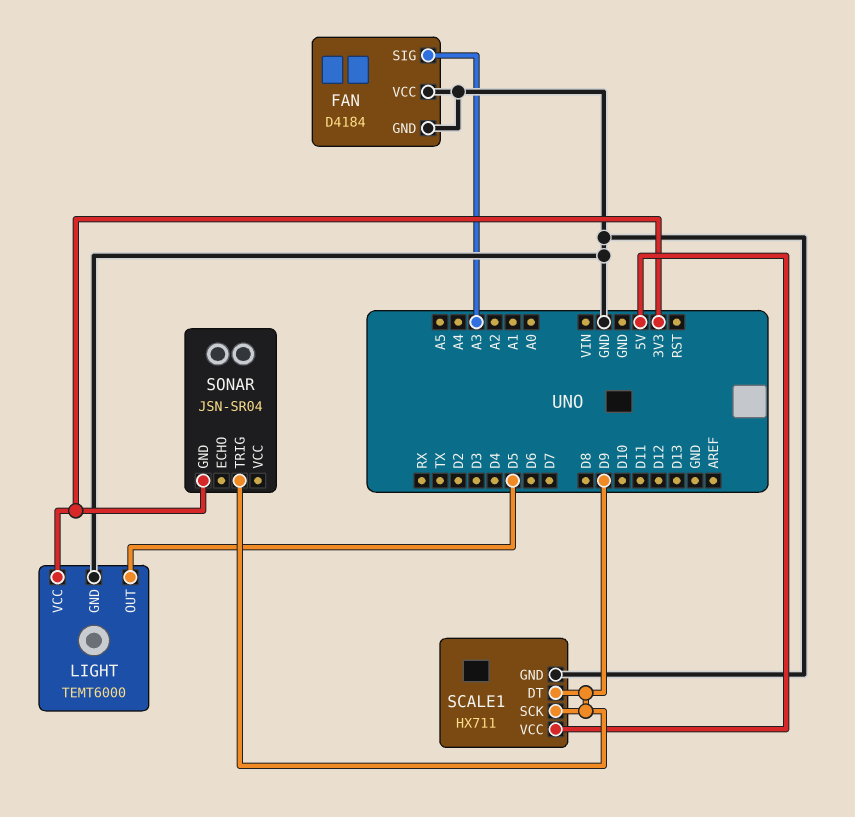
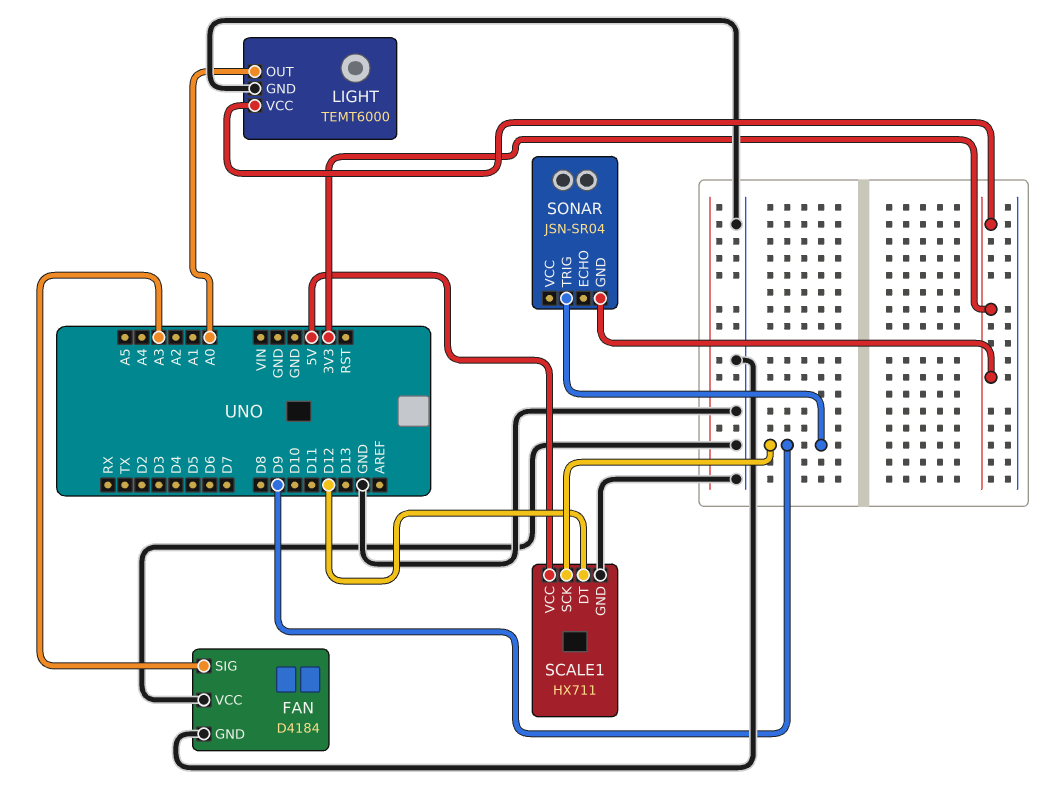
LIGHT pin OUT: D5 -> A0
SCALE1 pin DT: D9 -> D12

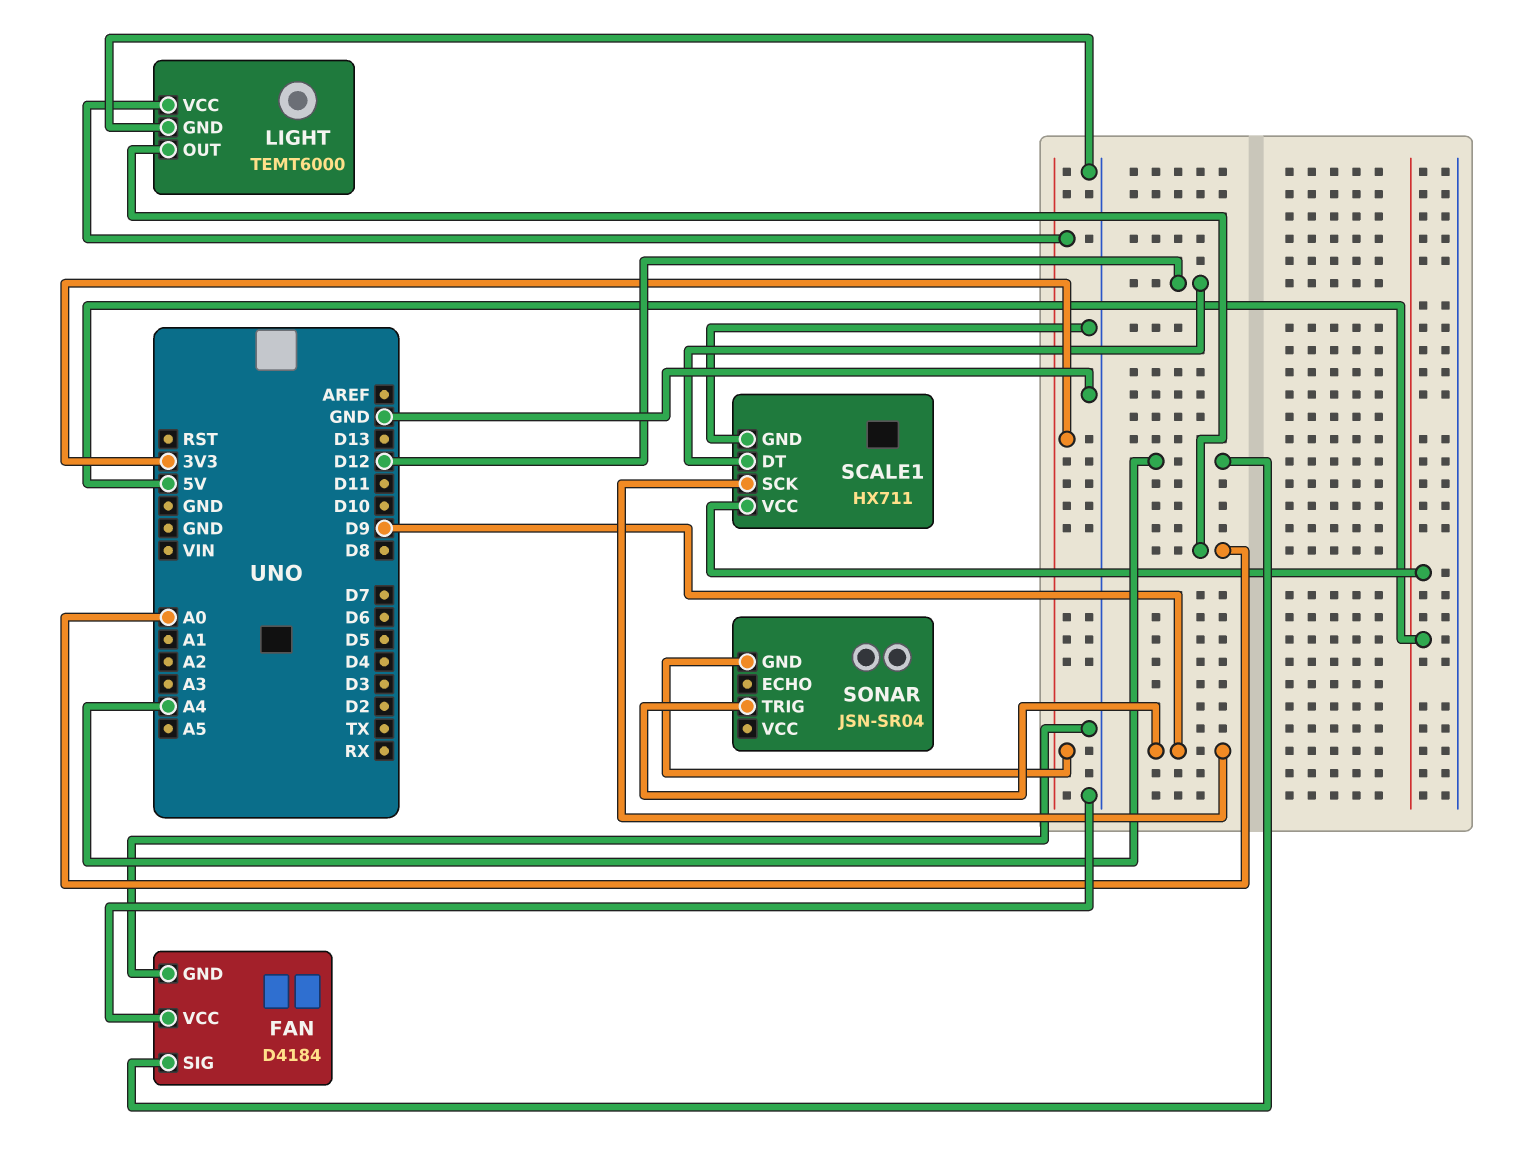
FAN pin SIG: A3 -> A4

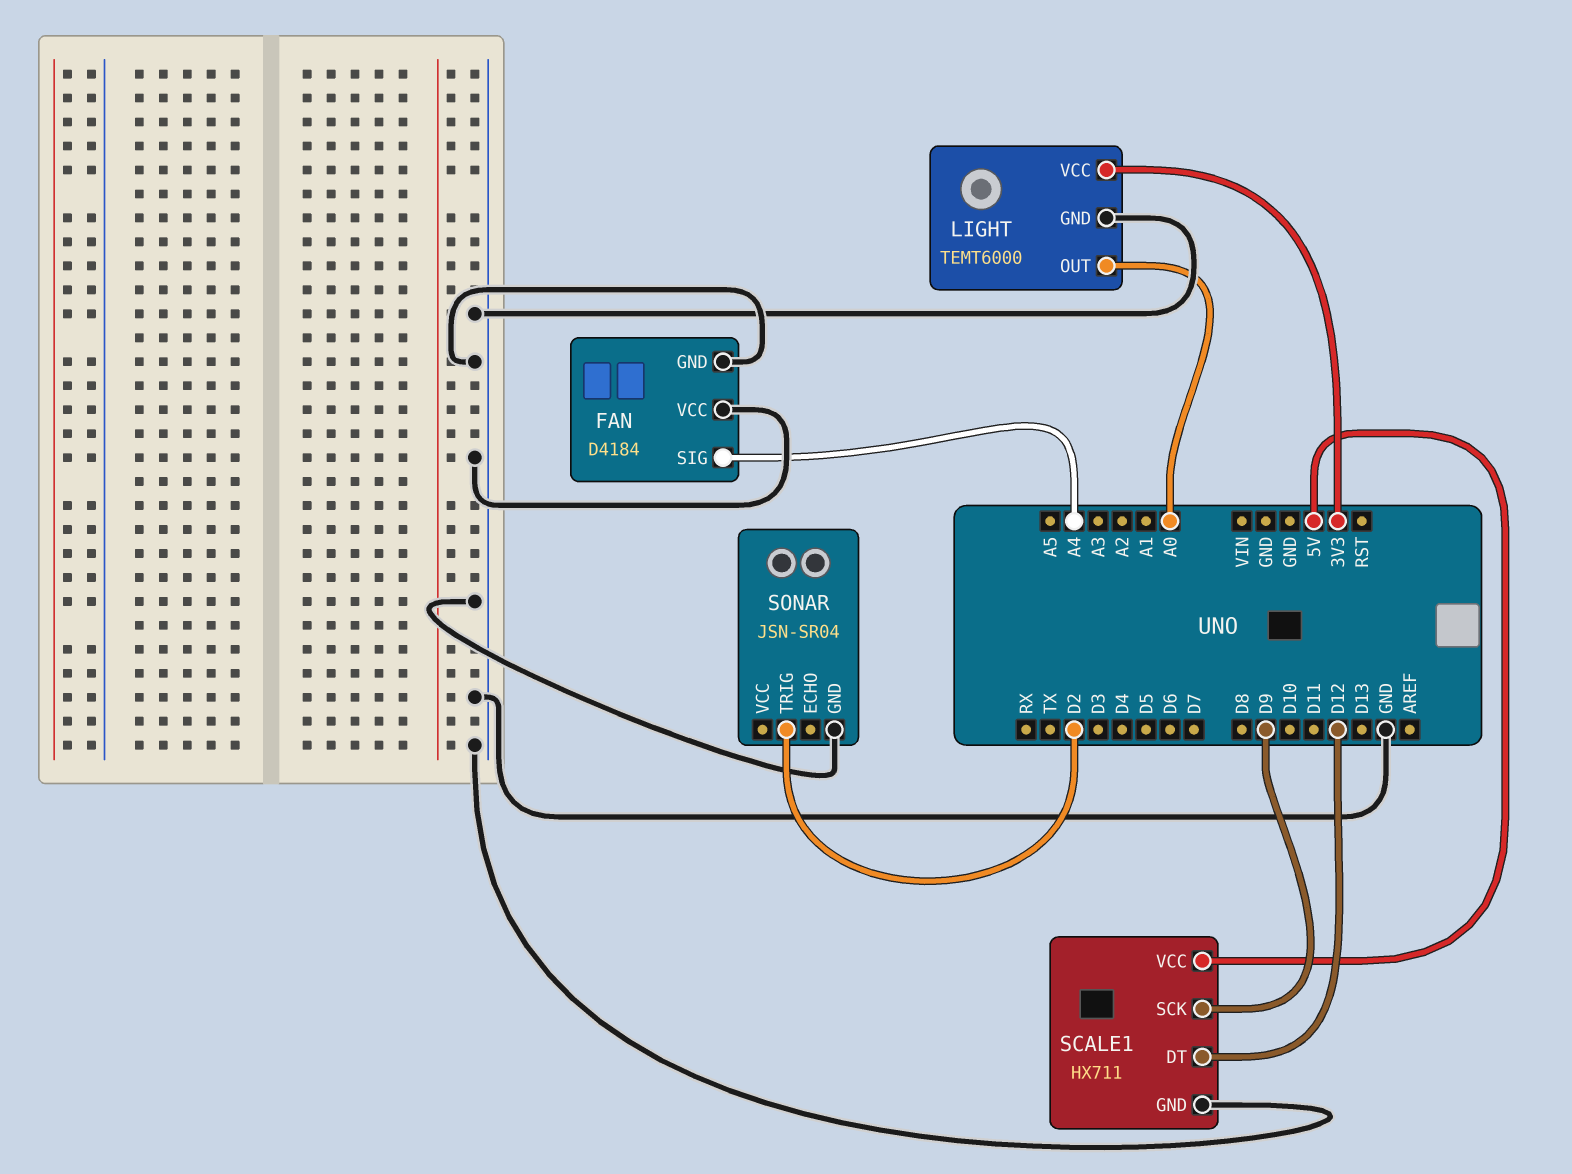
SONAR pin GND: 3V3 -> GND
SONAR pin TRIG: D9 -> D2

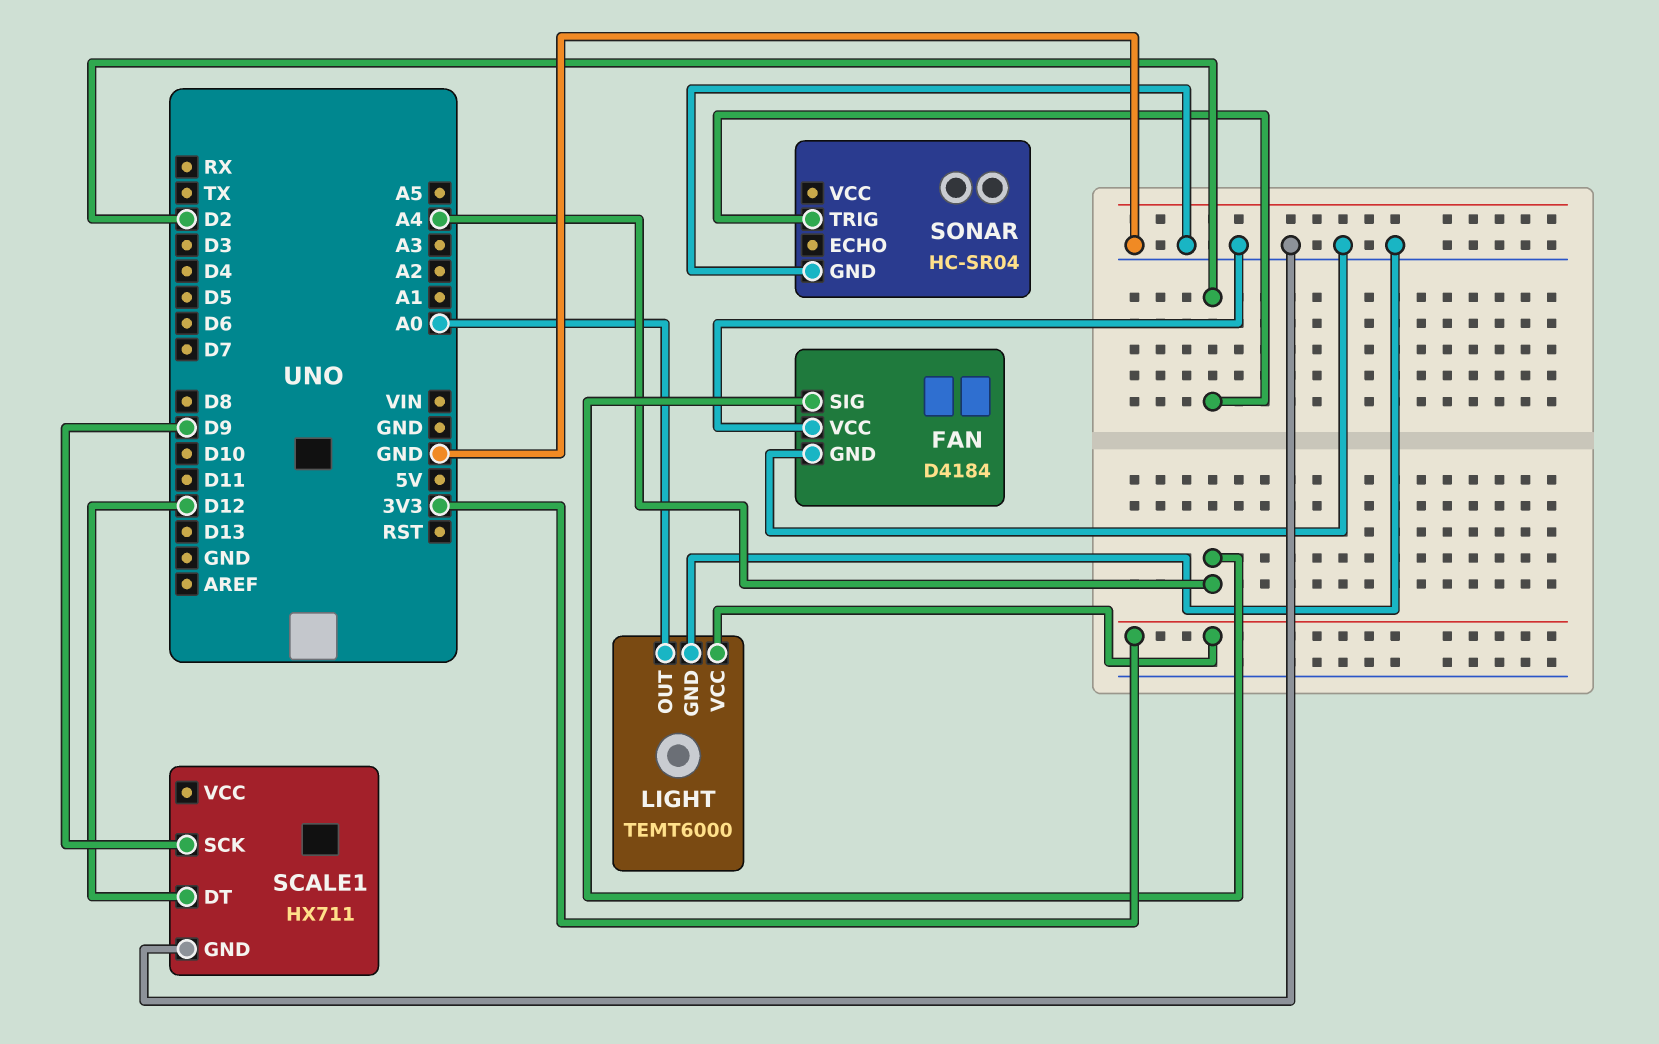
SCALE1 pin VCC: 5V -> none
SONAR: JSN-SR04 -> HC-SR04

